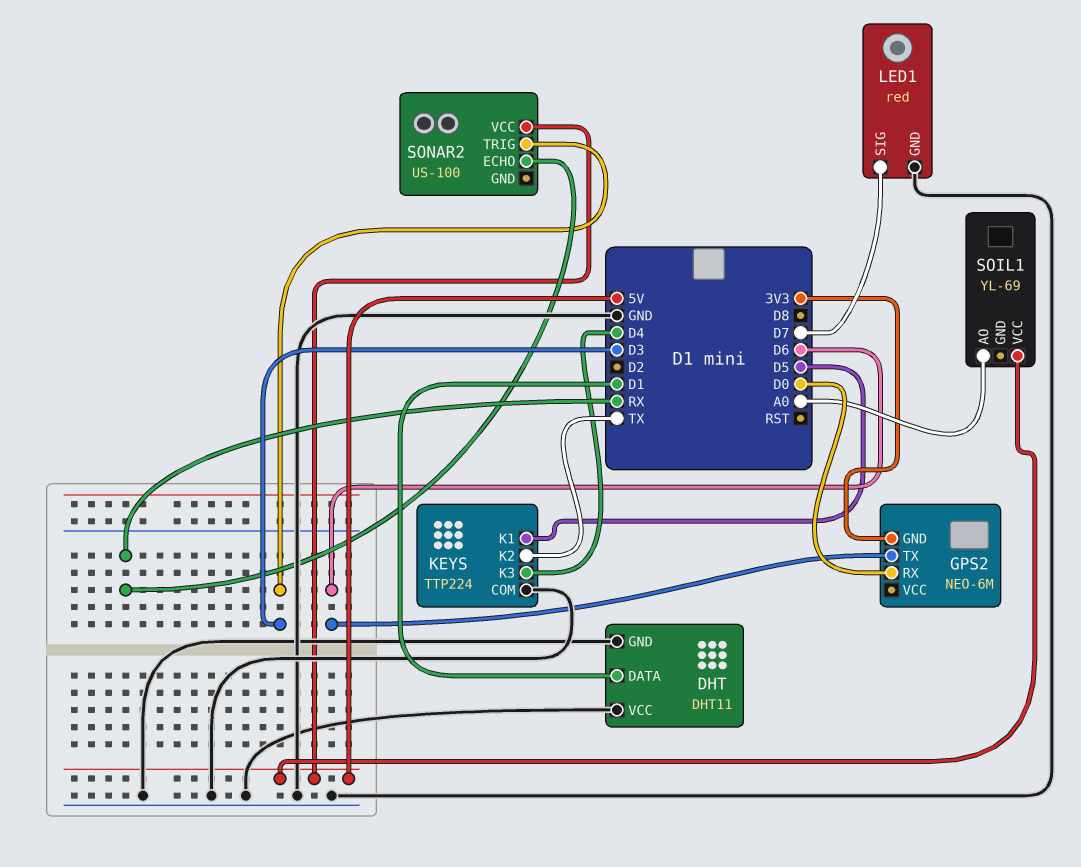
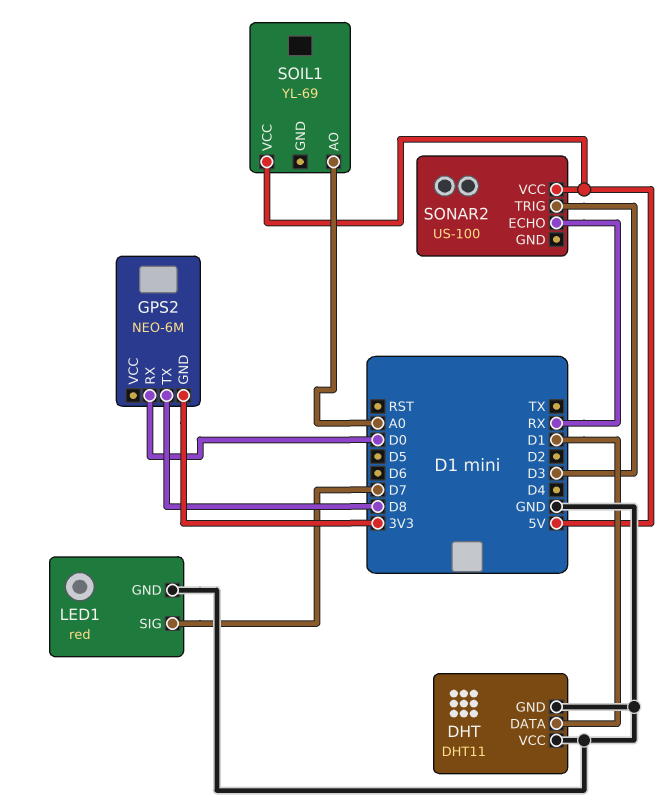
GPS2 pin TX: D6 -> D8
KEYS: TTP224 -> none
KEYS pin COM: GND -> none
KEYS pin K1: D5 -> none
KEYS pin K2: TX -> none
KEYS pin K3: D4 -> none

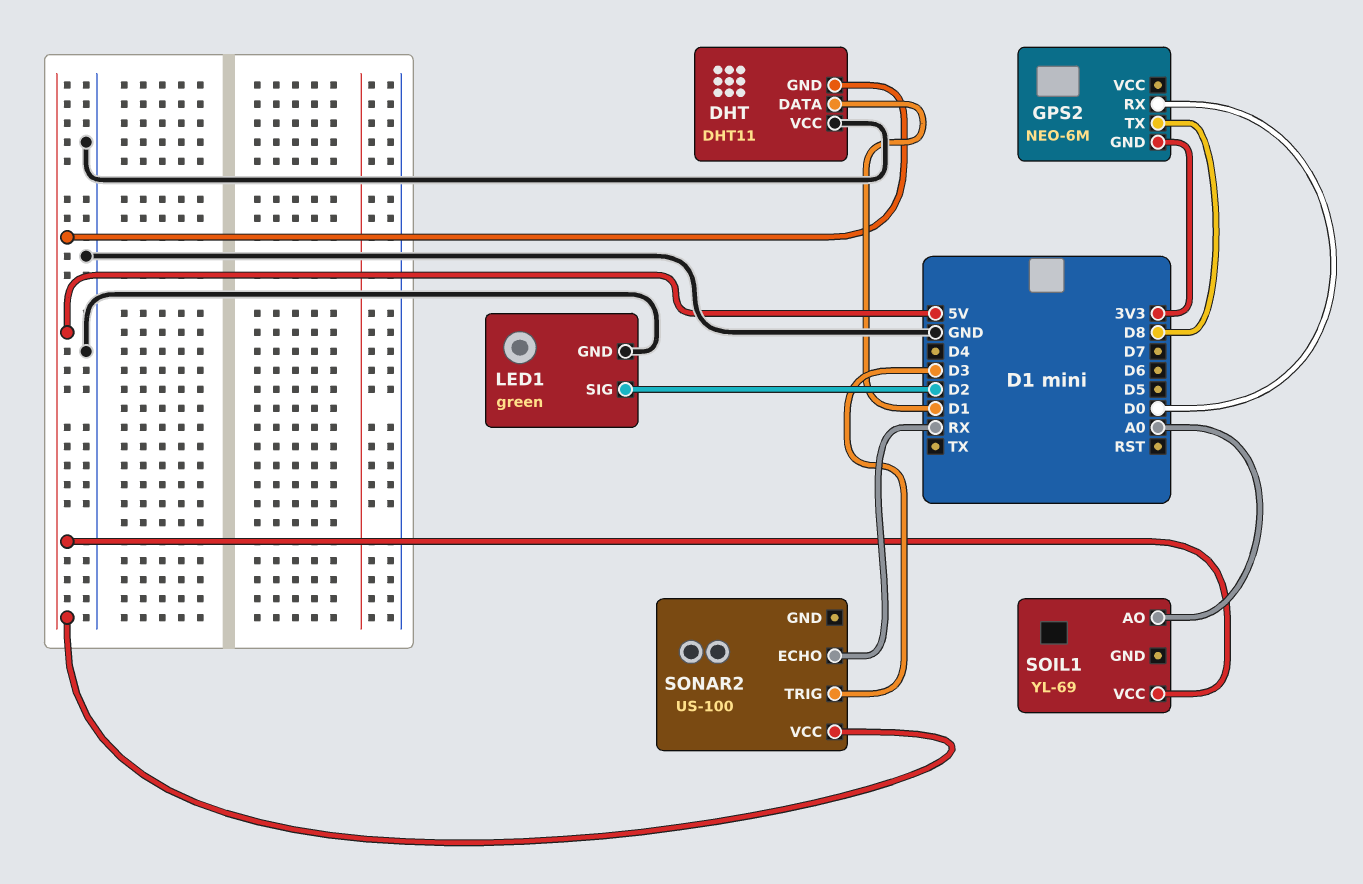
DHT pin GND: GND -> 5V
LED1: red -> green
LED1 pin SIG: D7 -> D2

